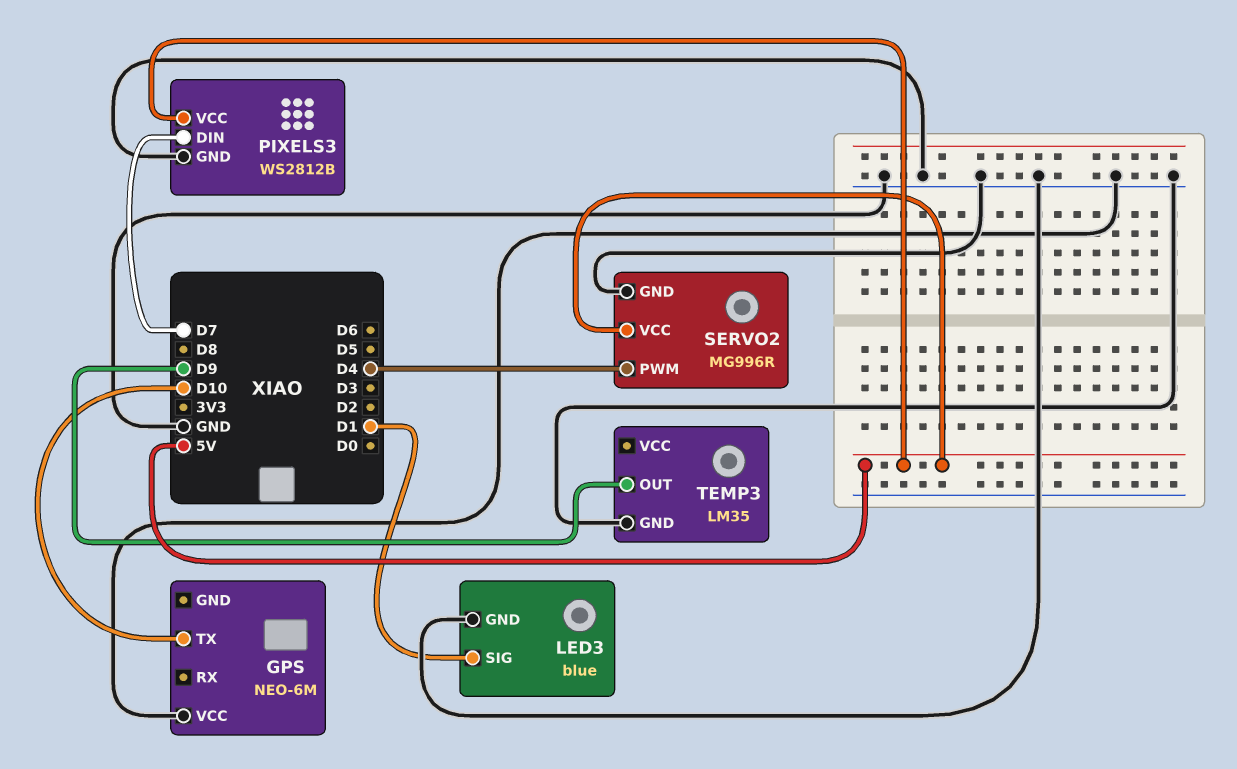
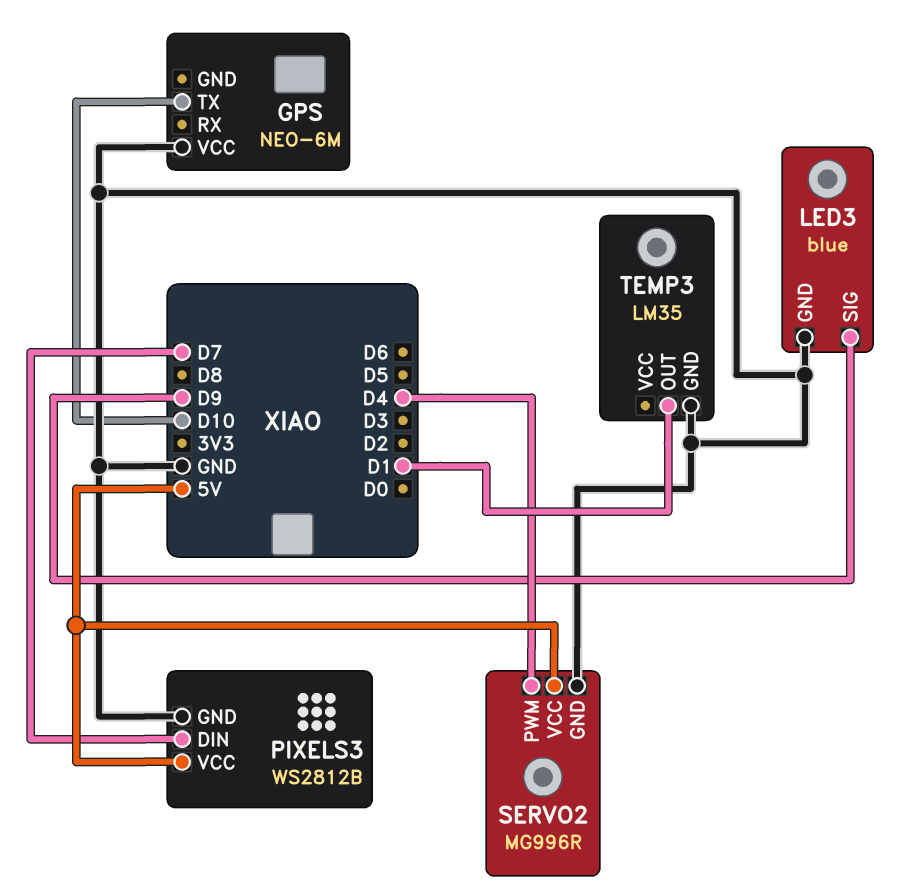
LED3 pin SIG: D1 -> D9
TEMP3 pin OUT: D9 -> D1

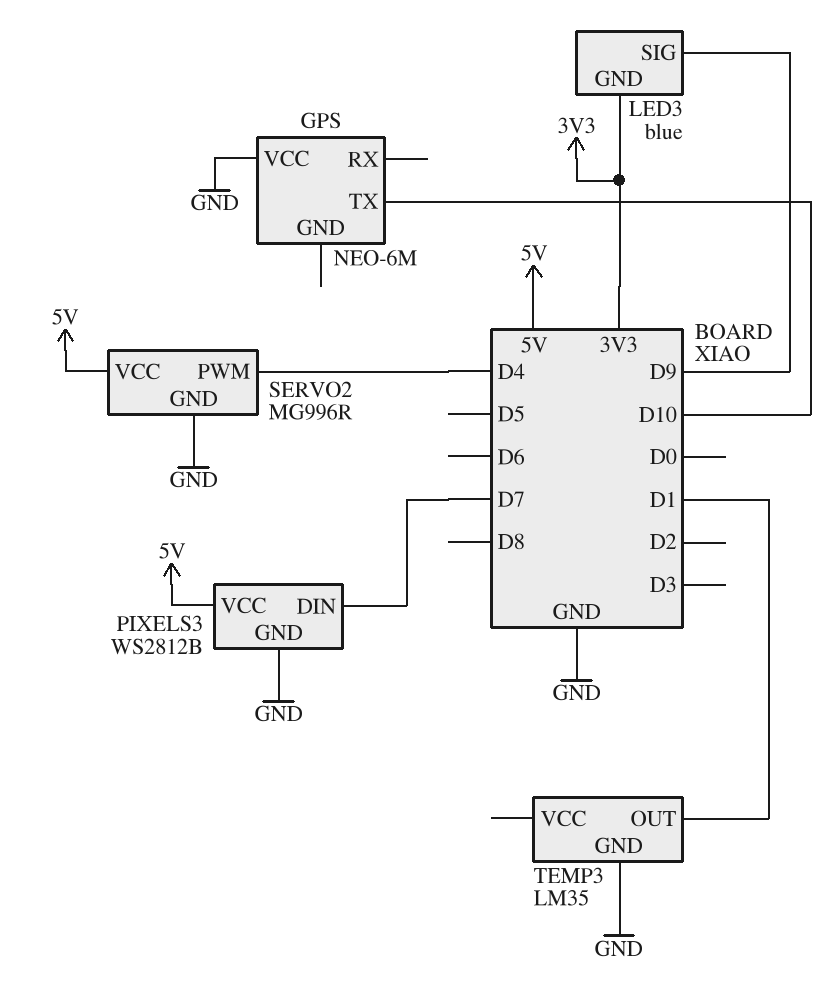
LED3 pin GND: GND -> 3V3

